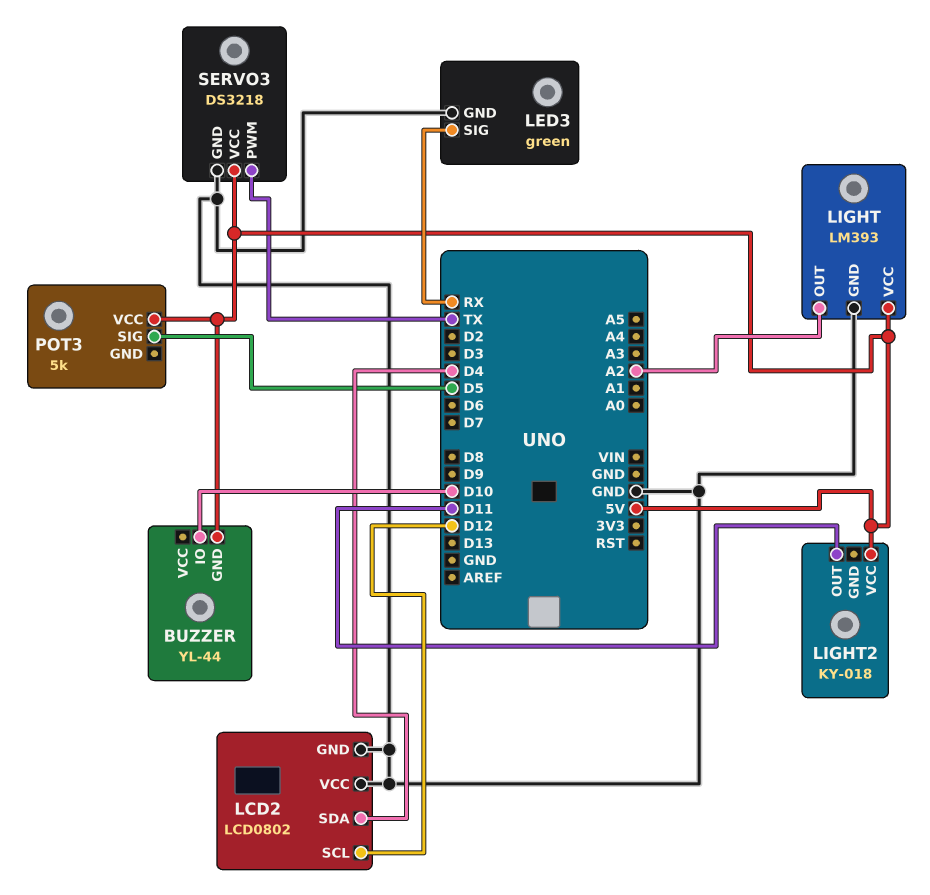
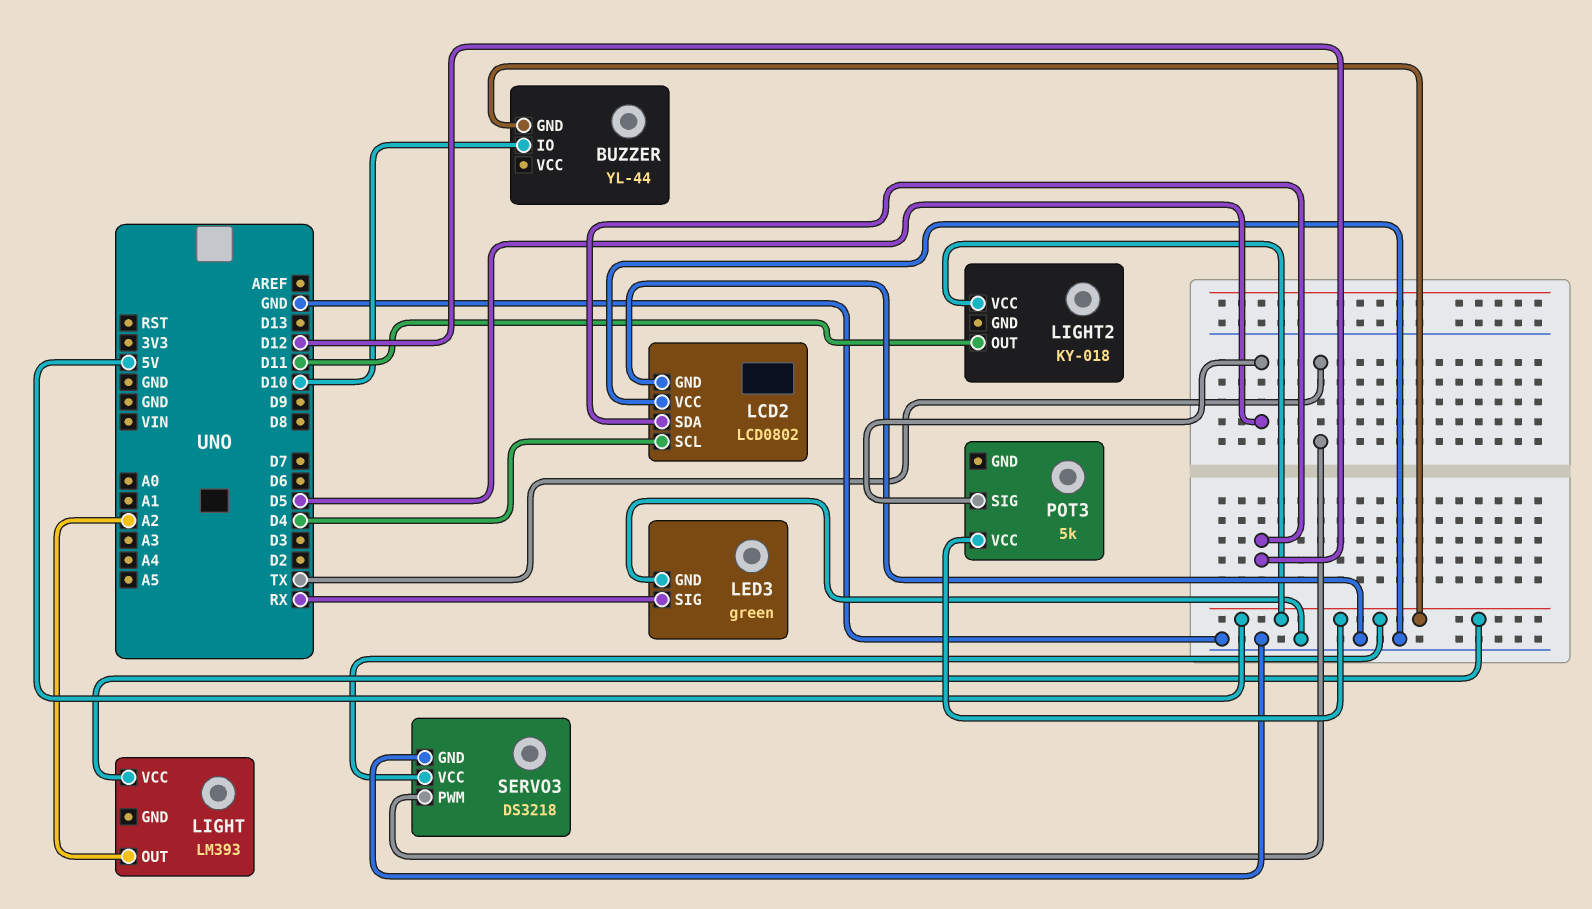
LCD2 pin SCL: D12 -> D4
LCD2 pin SDA: D4 -> D12
LIGHT pin GND: GND -> none

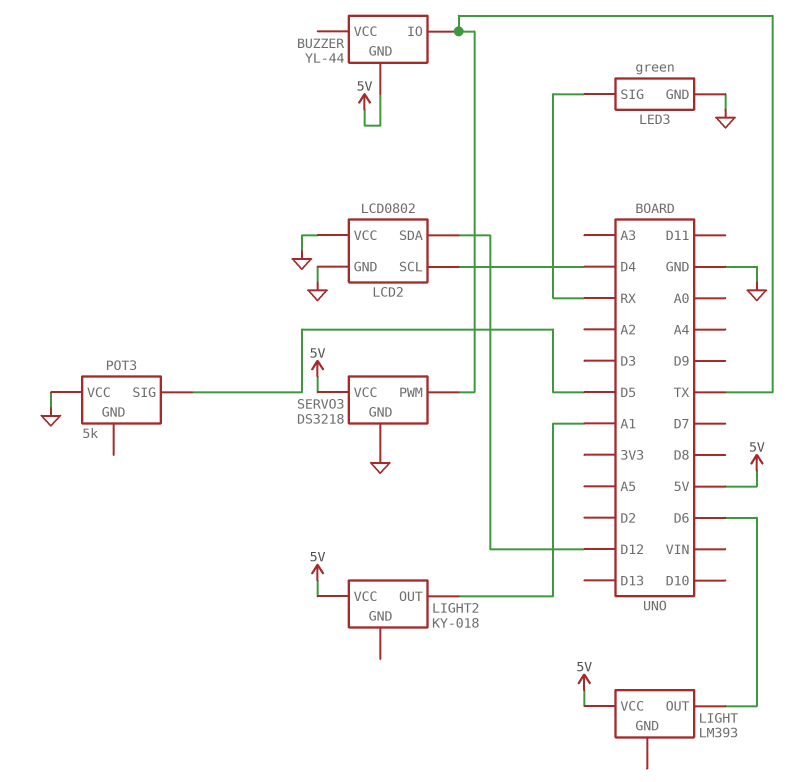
BUZZER pin IO: D10 -> TX
LIGHT pin OUT: A2 -> D6
LIGHT2 pin OUT: D11 -> A1
POT3 pin VCC: 5V -> GND

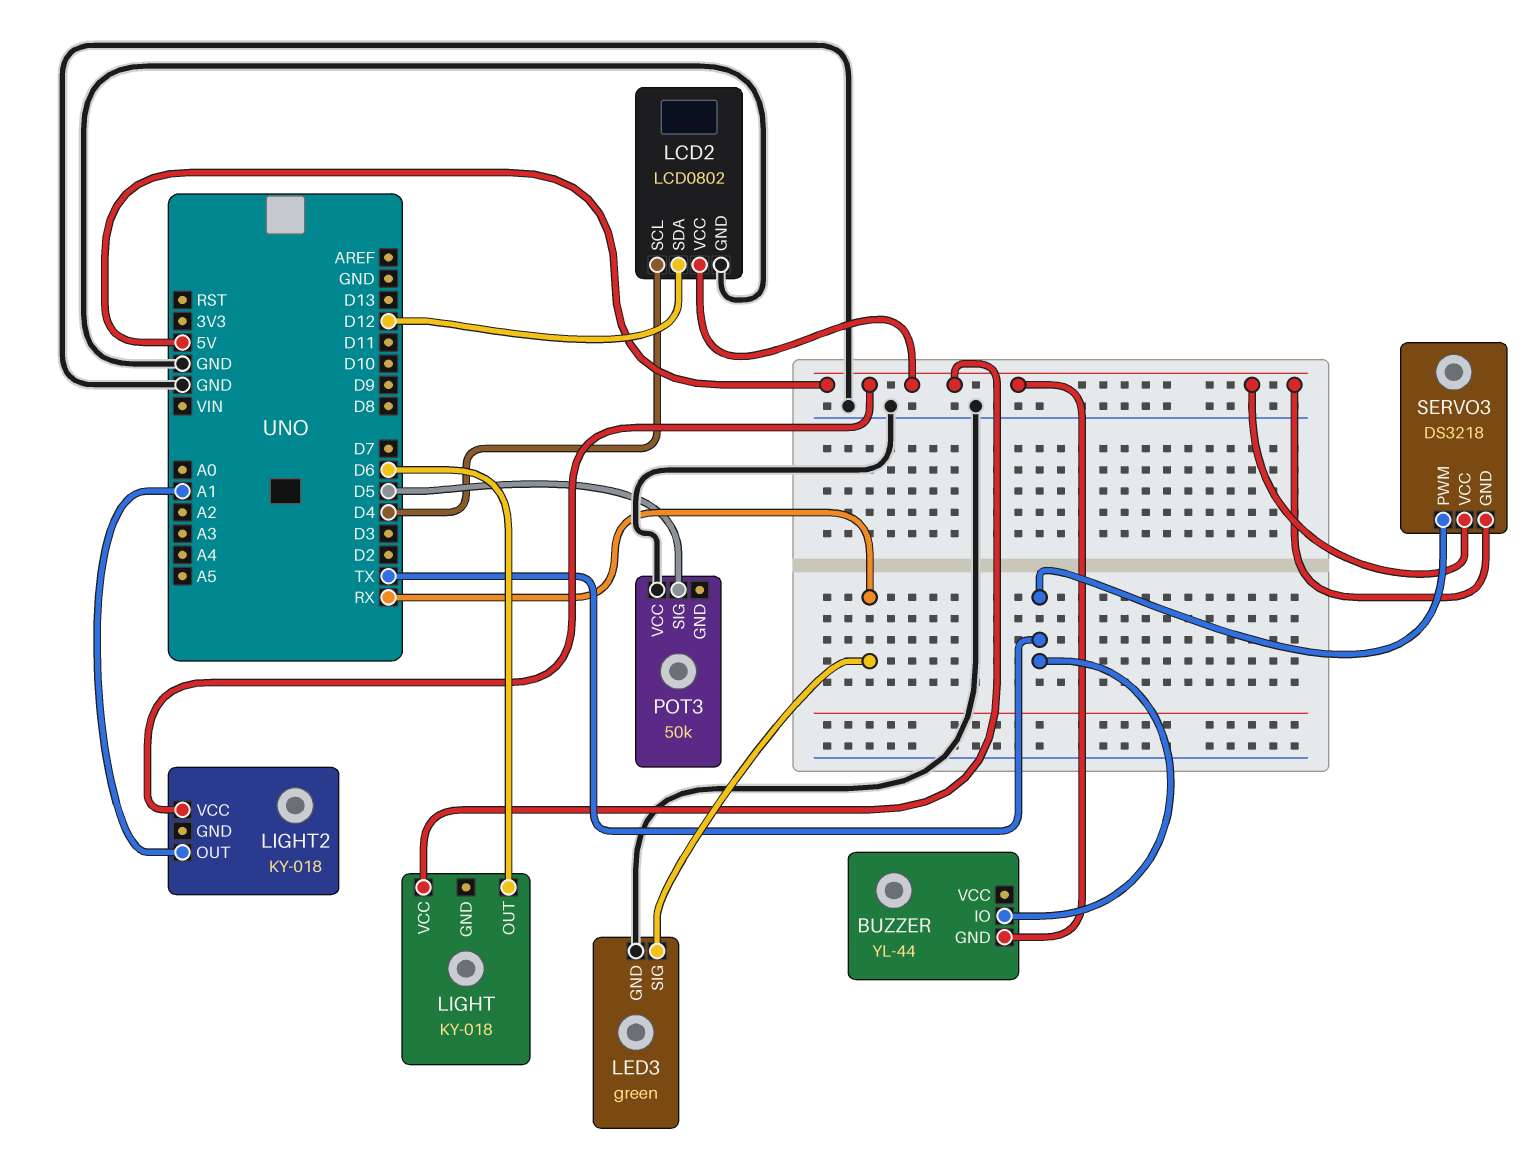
LCD2 pin VCC: GND -> 5V
LIGHT: LM393 -> KY-018
POT3: 5k -> 50k
SERVO3 pin GND: GND -> 5V

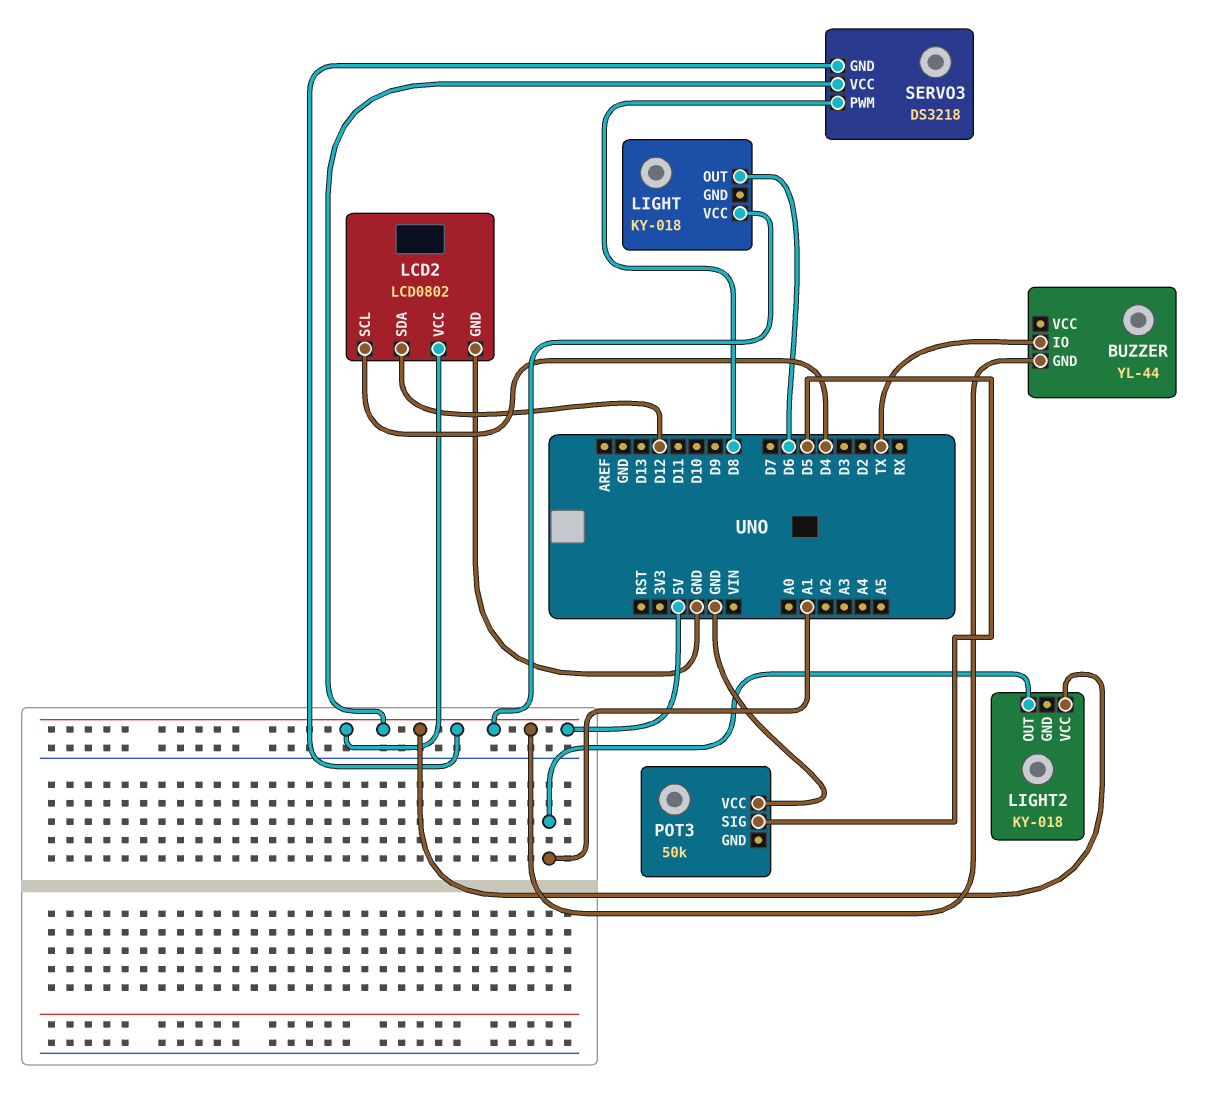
LED3: green -> none
LED3 pin GND: GND -> none
LED3 pin SIG: RX -> none
SERVO3 pin PWM: TX -> D8

